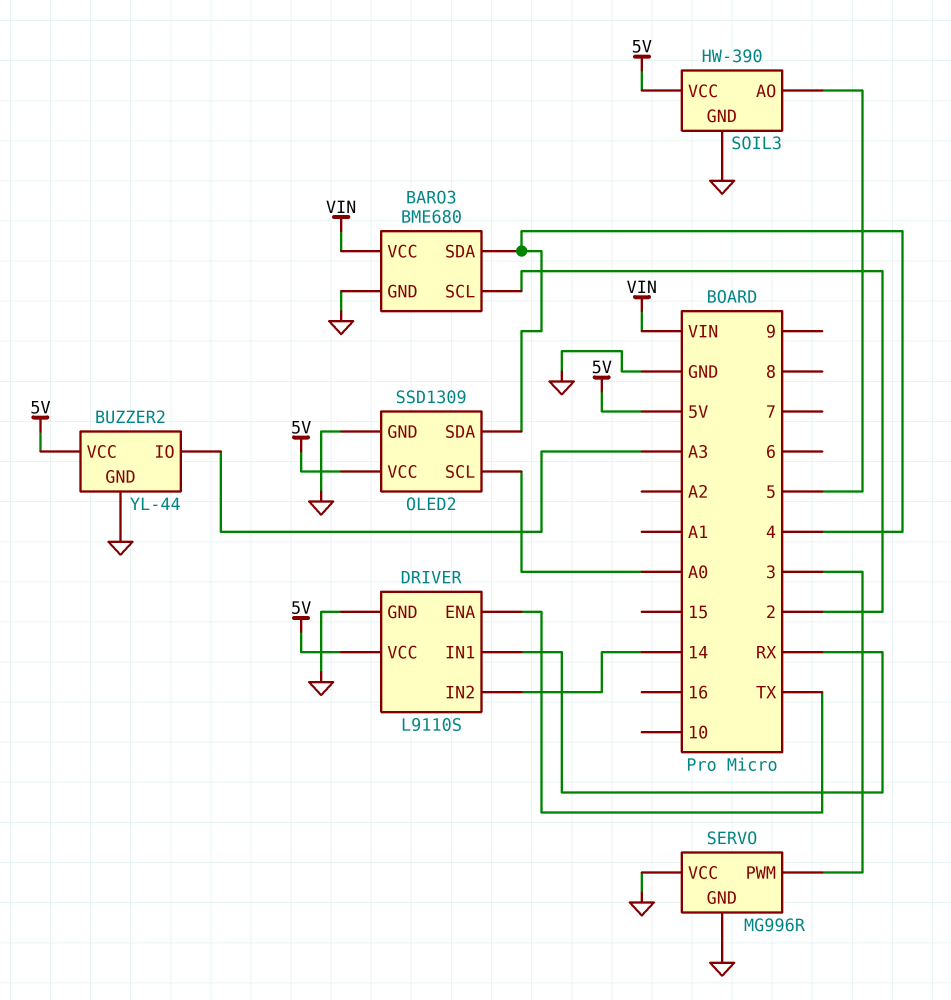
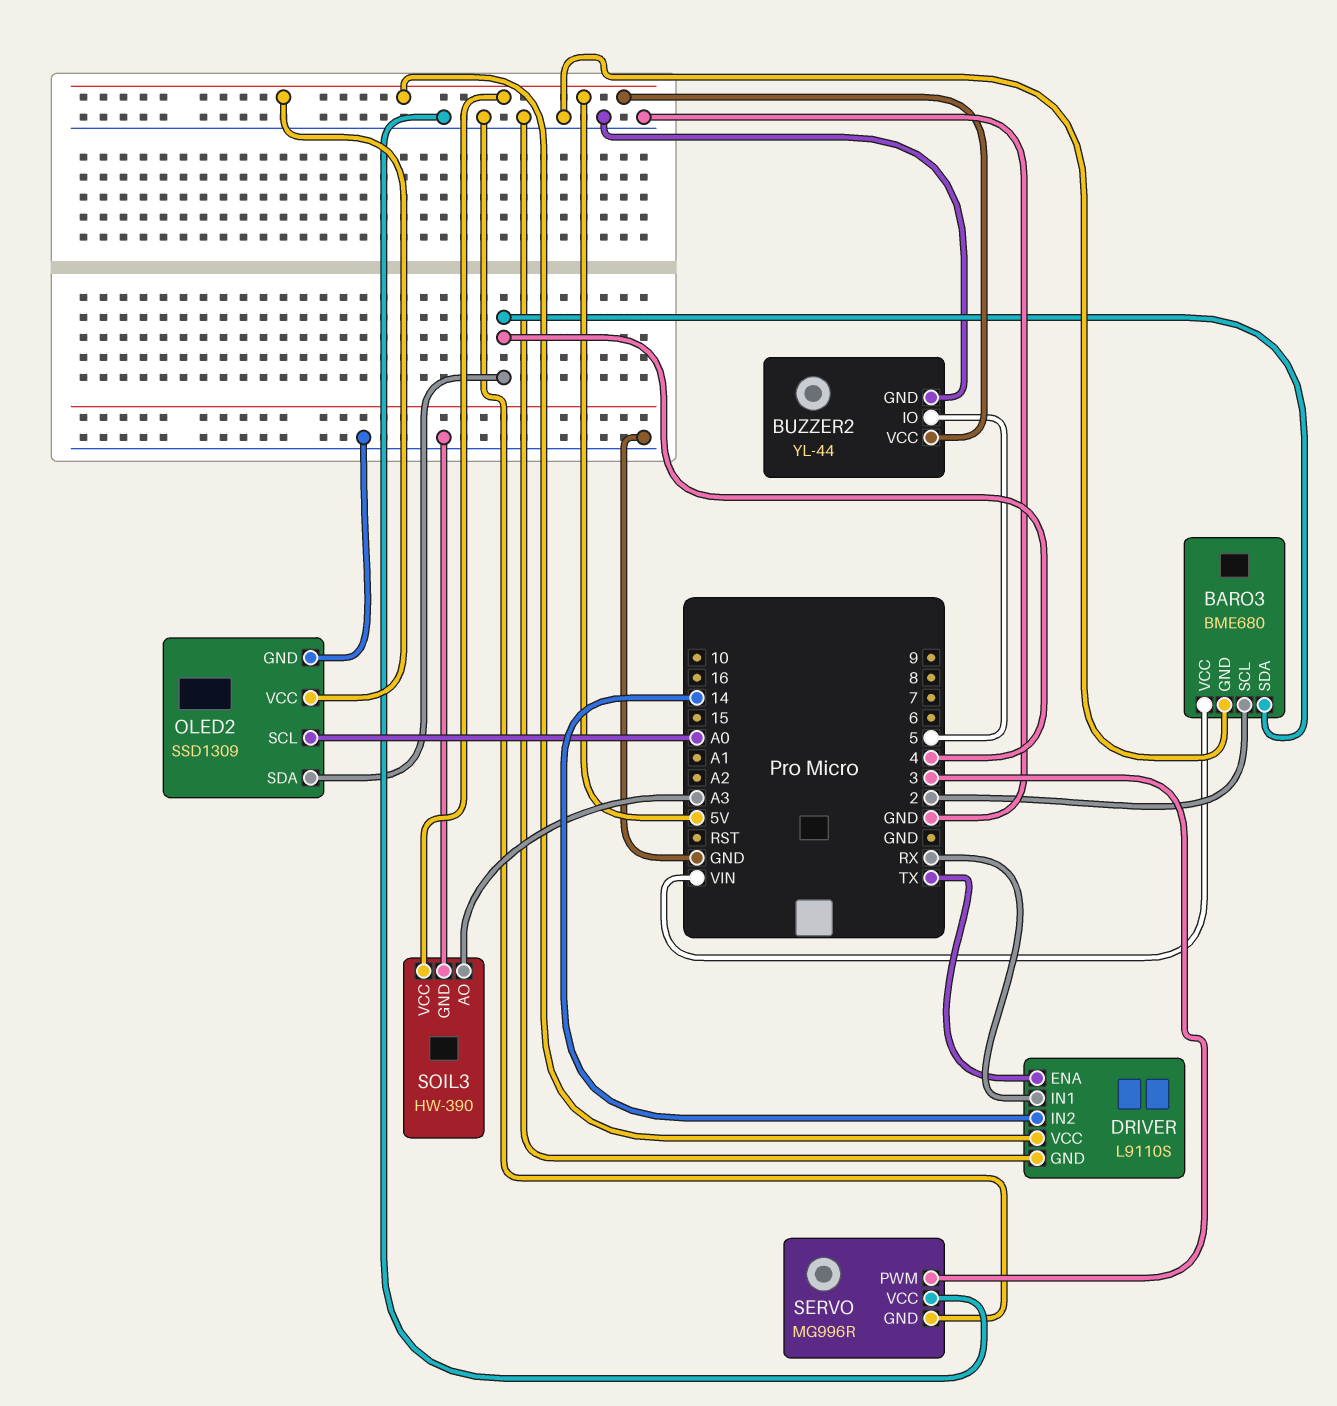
BUZZER2 pin IO: A3 -> 5
SOIL3 pin AO: 5 -> A3

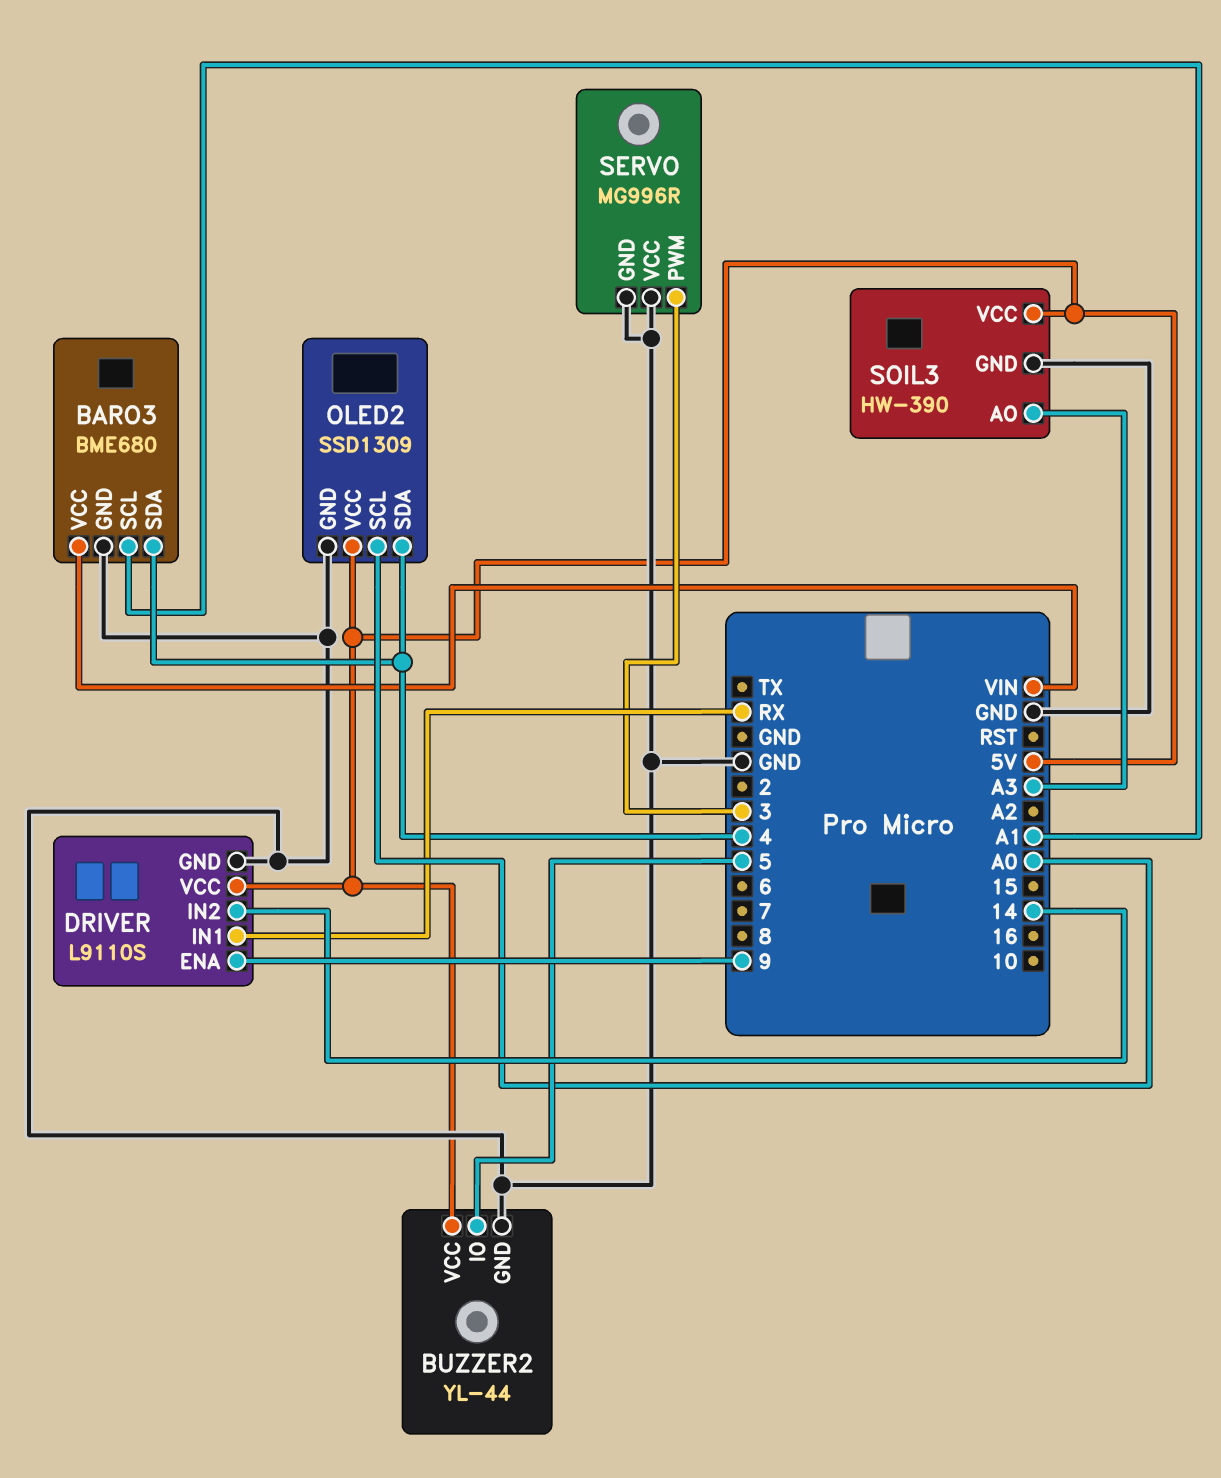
BARO3 pin SCL: 2 -> A1
DRIVER pin ENA: TX -> 9

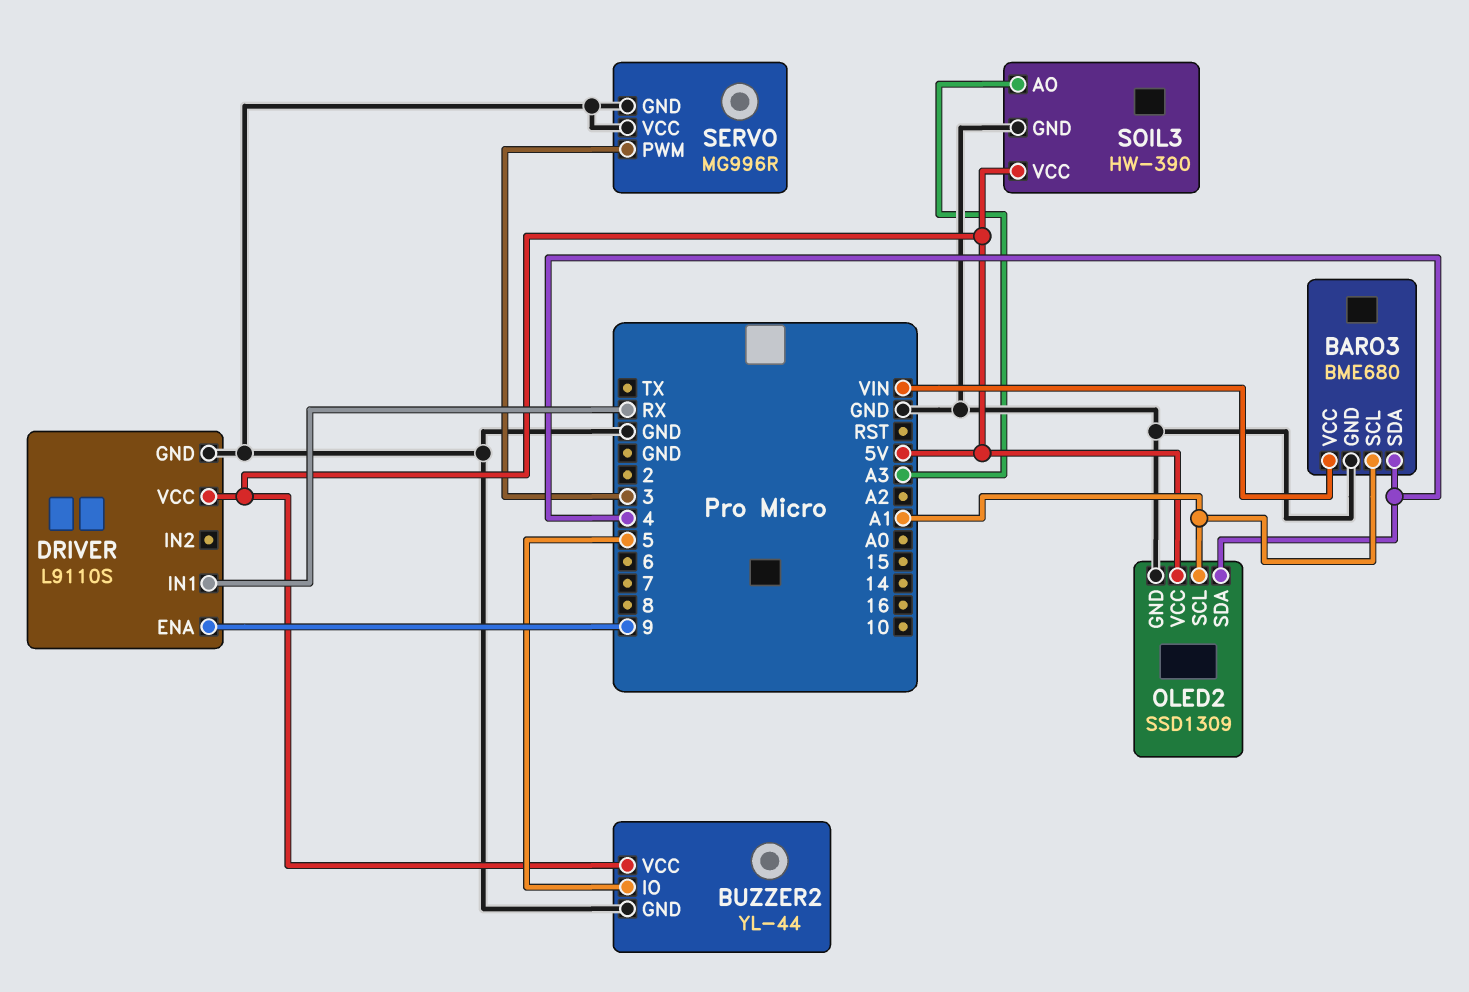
DRIVER pin IN2: 14 -> none
OLED2 pin SCL: A0 -> A1

